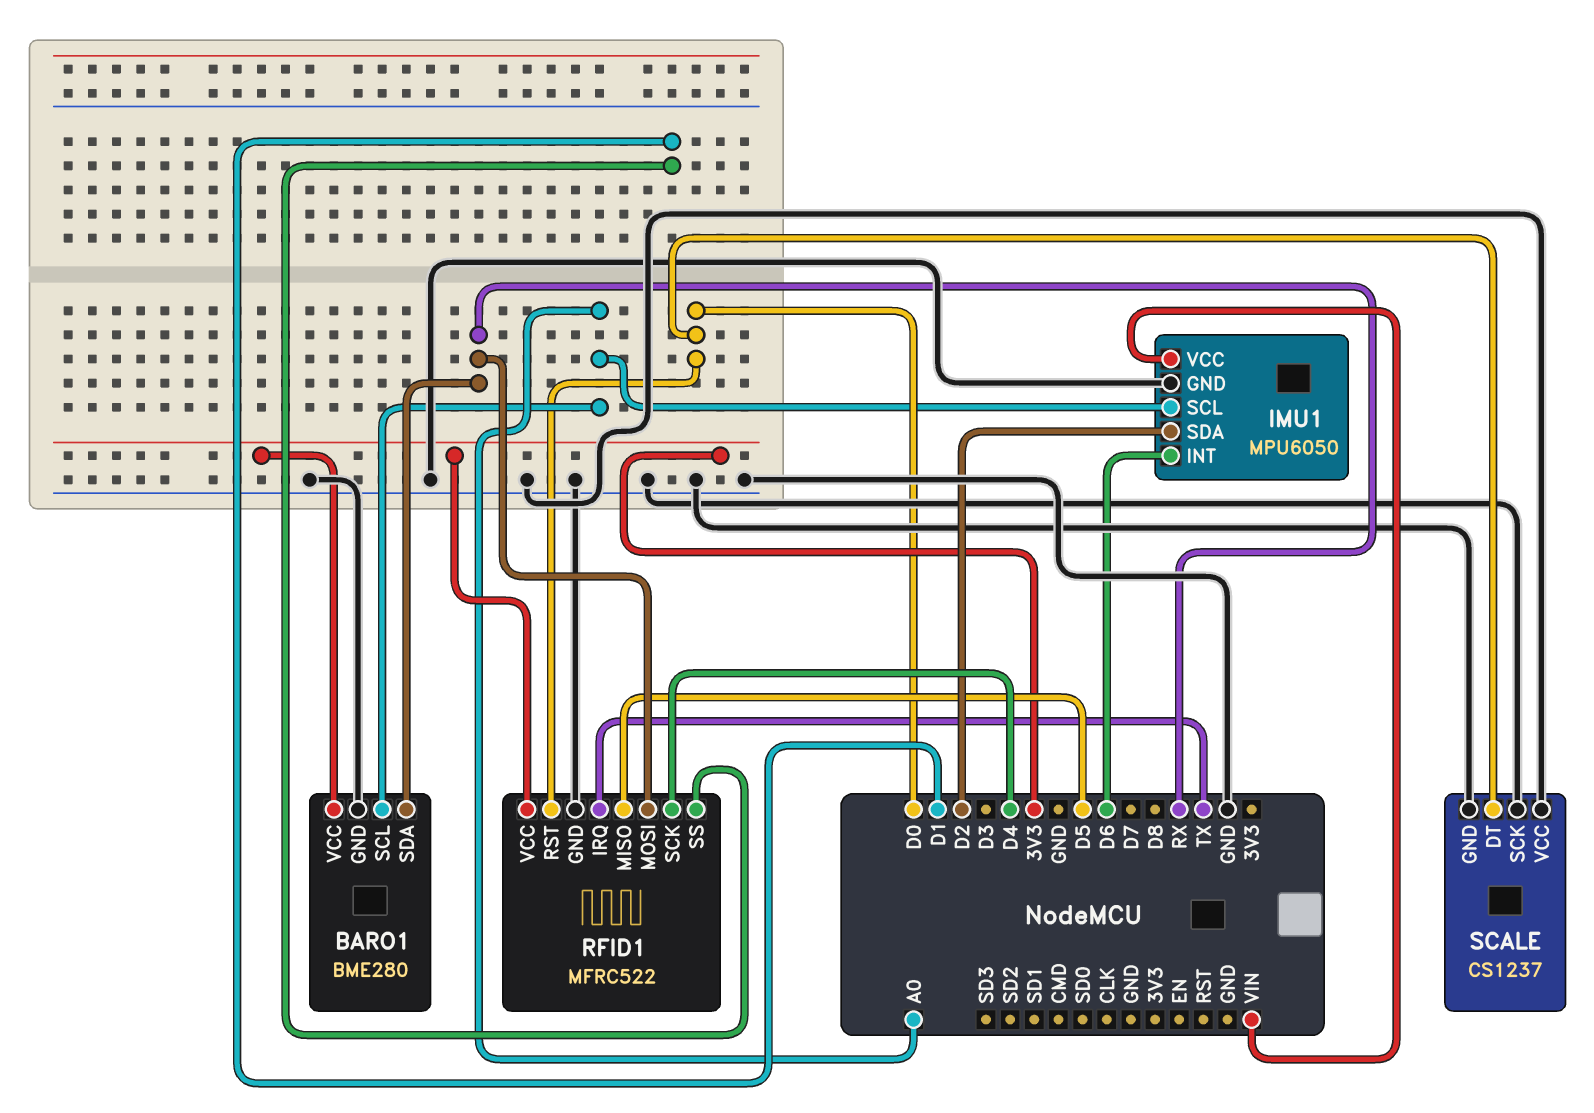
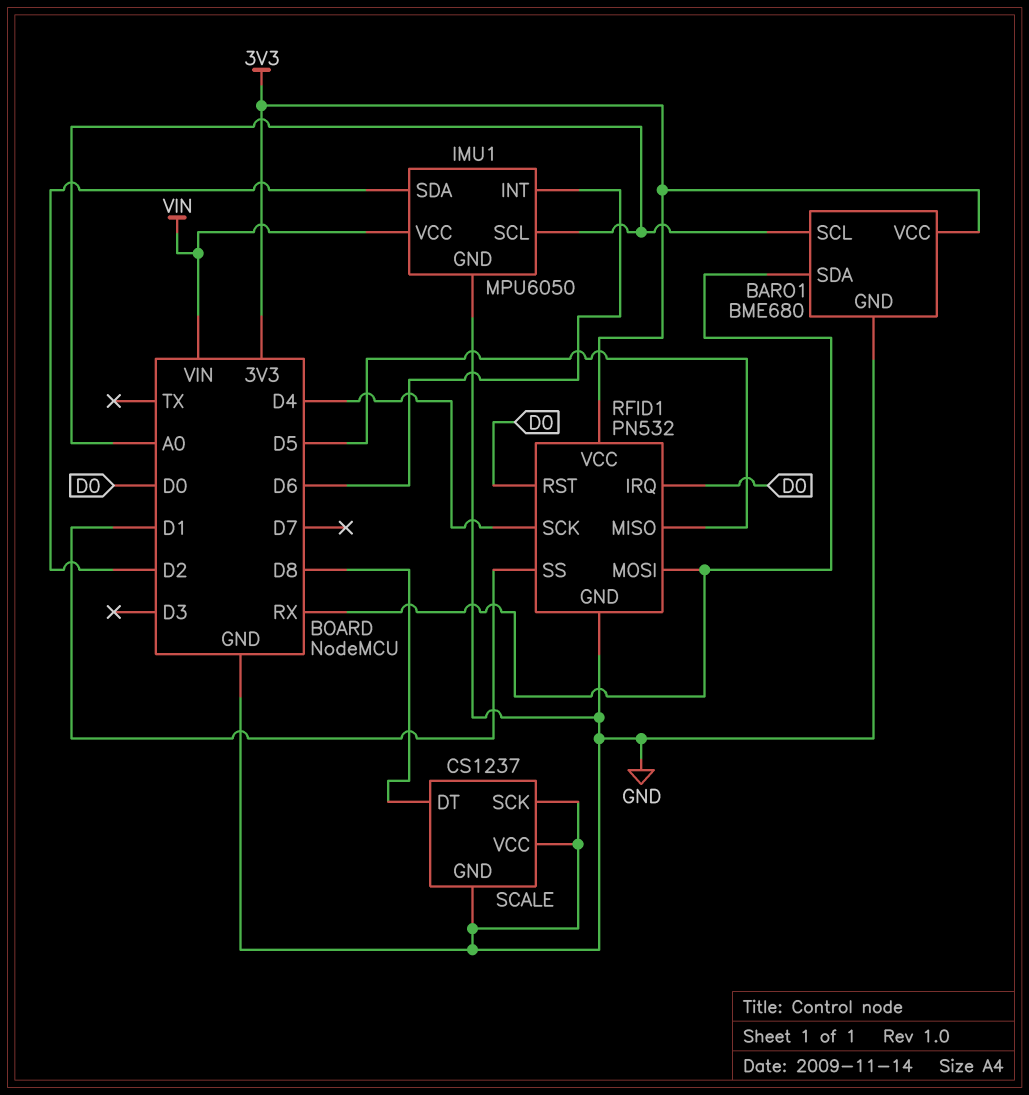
BARO1: BME280 -> BME680
RFID1: MFRC522 -> PN532
RFID1 pin IRQ: TX -> D0
SCALE pin DT: D0 -> D8

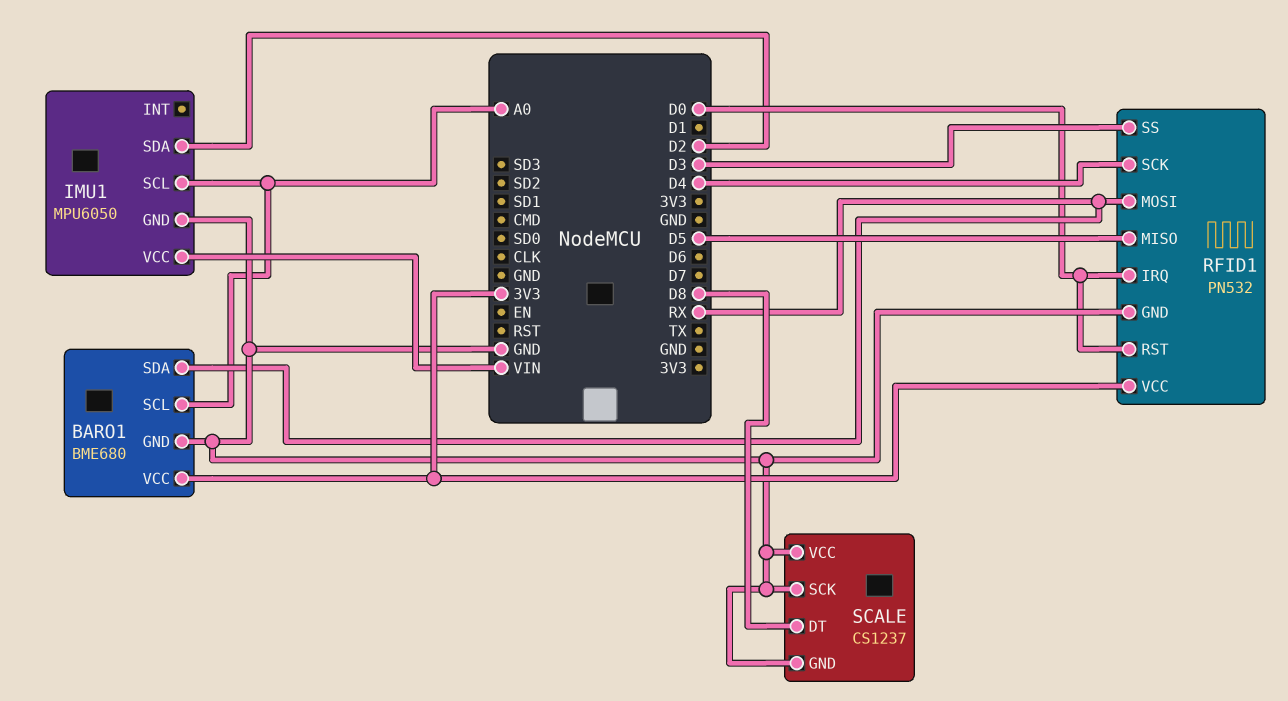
IMU1 pin INT: D6 -> none
RFID1 pin SS: D1 -> D3

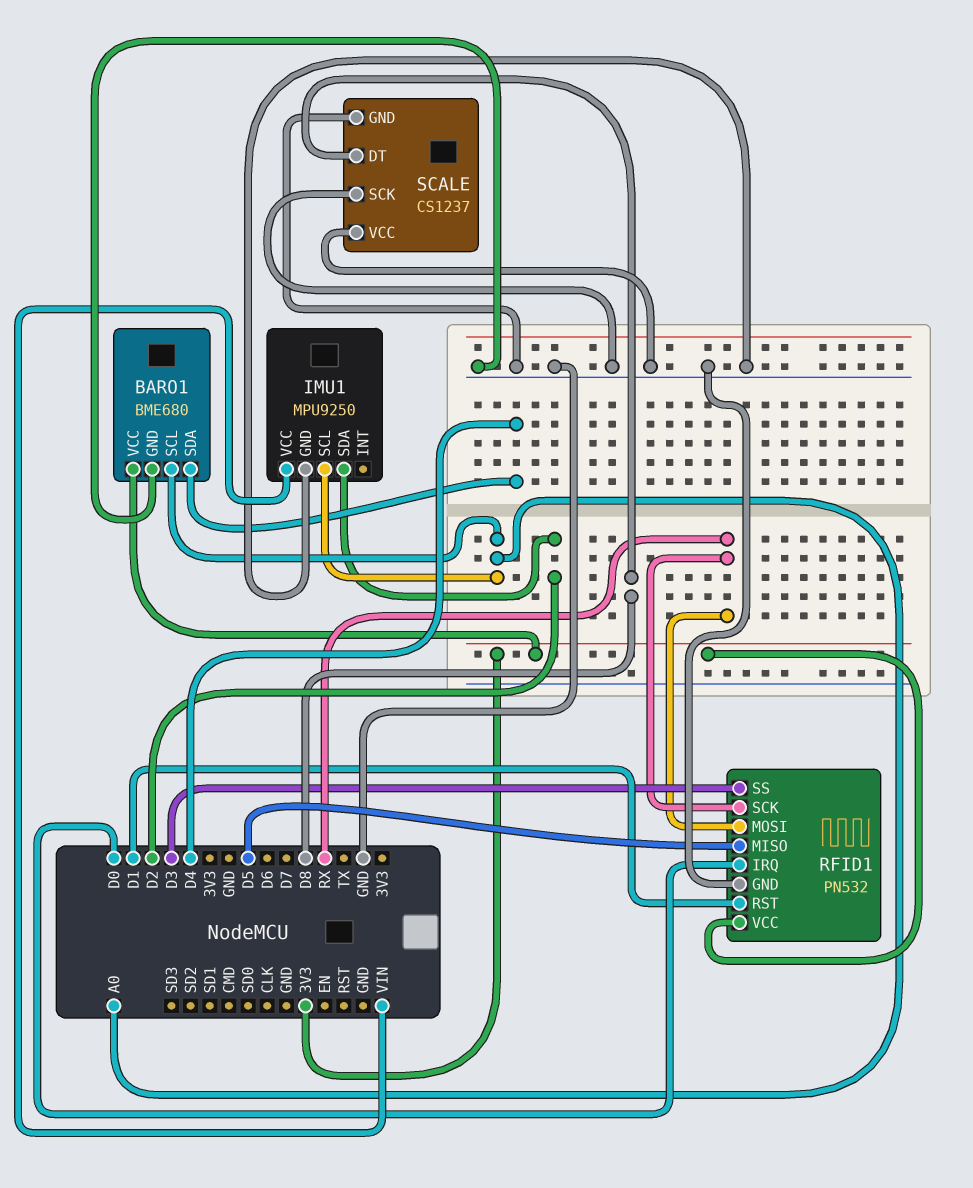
BARO1 pin SDA: RX -> D4
IMU1: MPU6050 -> MPU9250
RFID1 pin RST: D0 -> D1
RFID1 pin SCK: D4 -> RX

